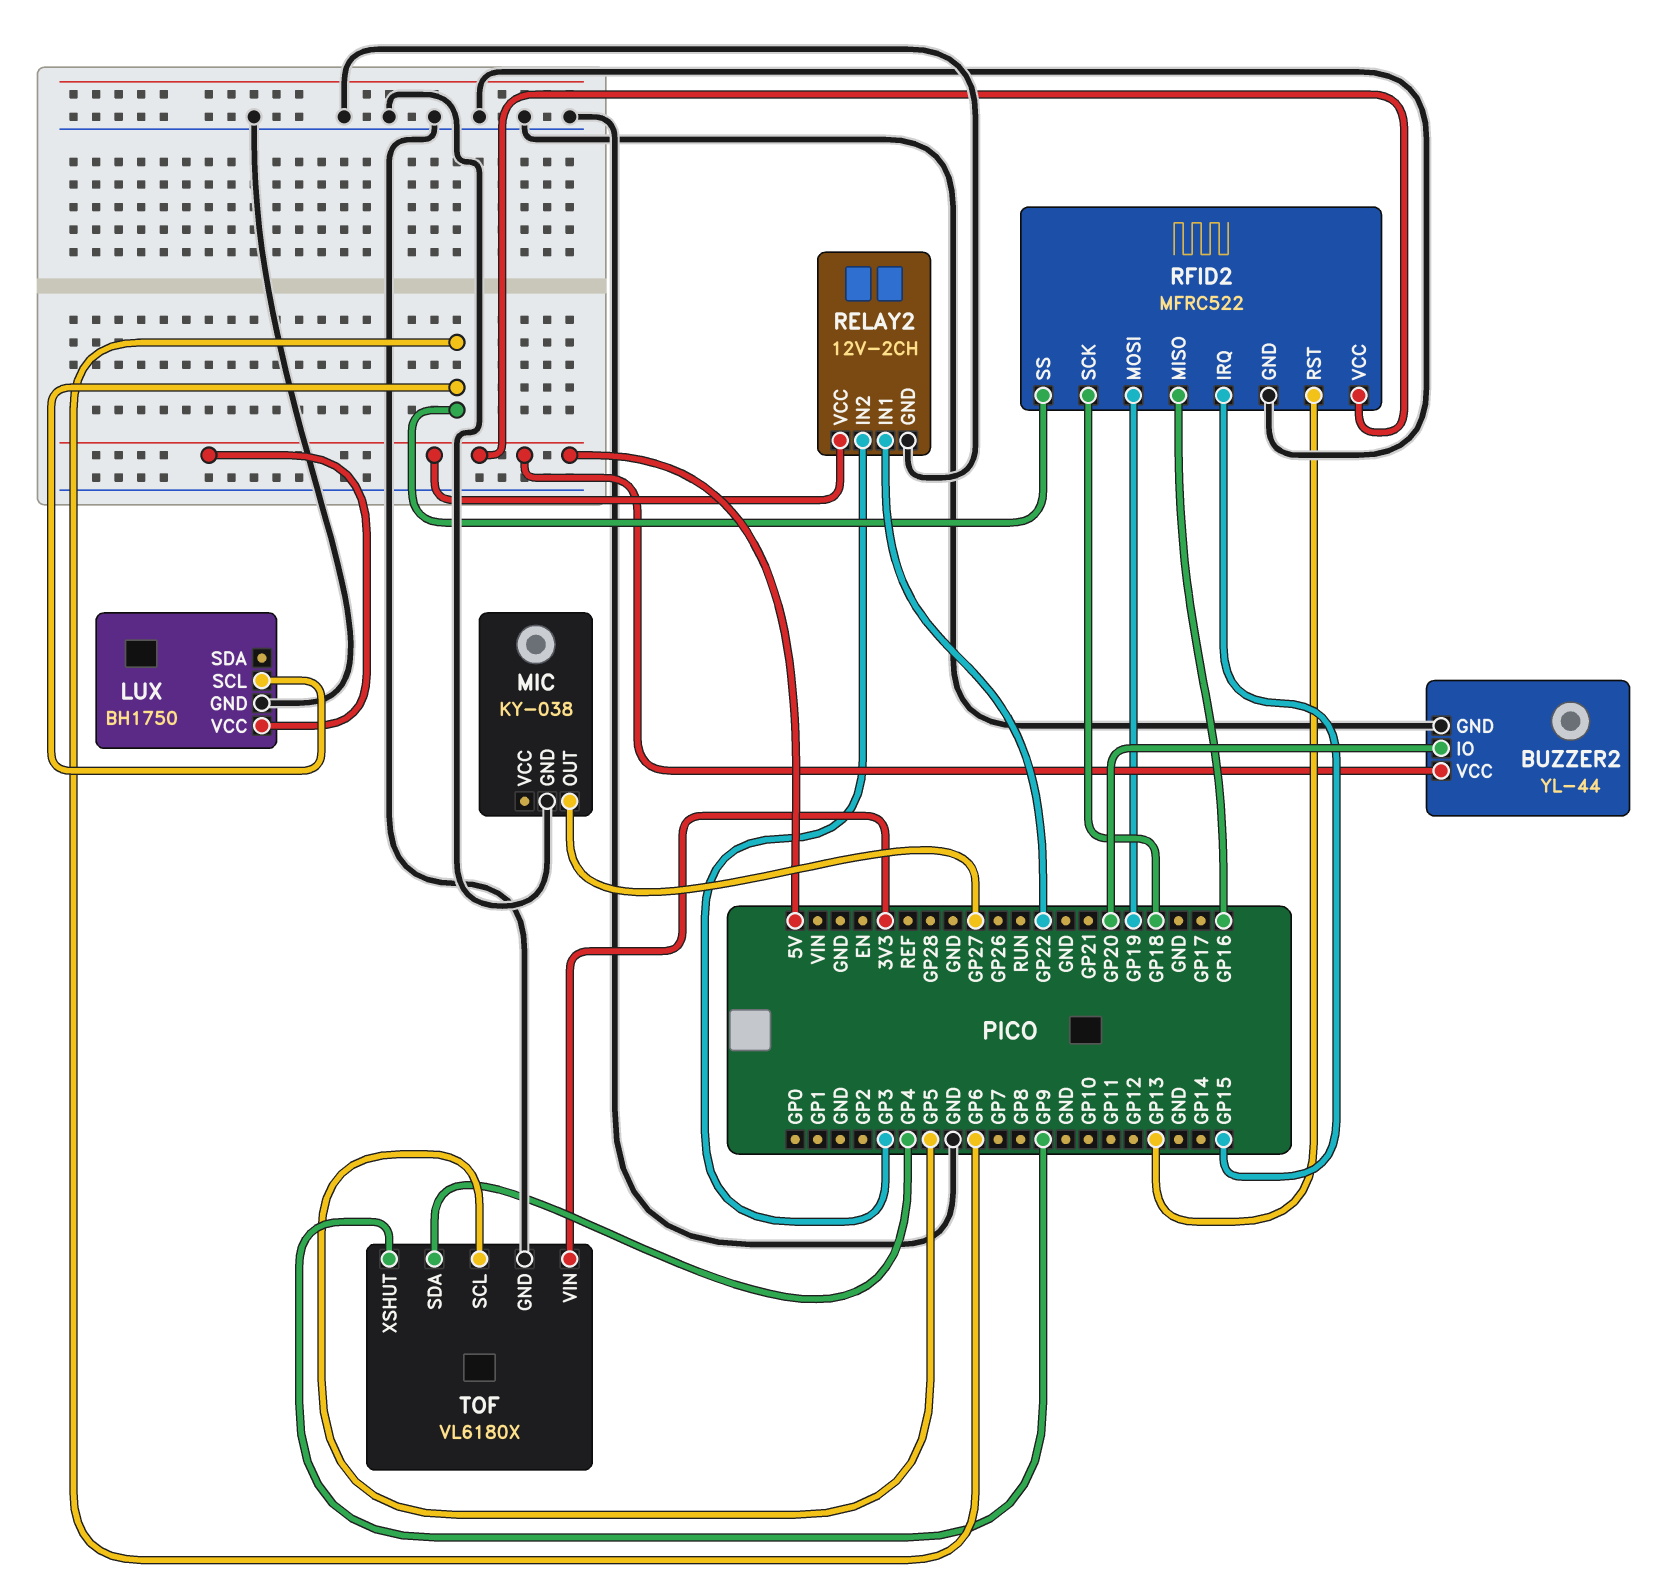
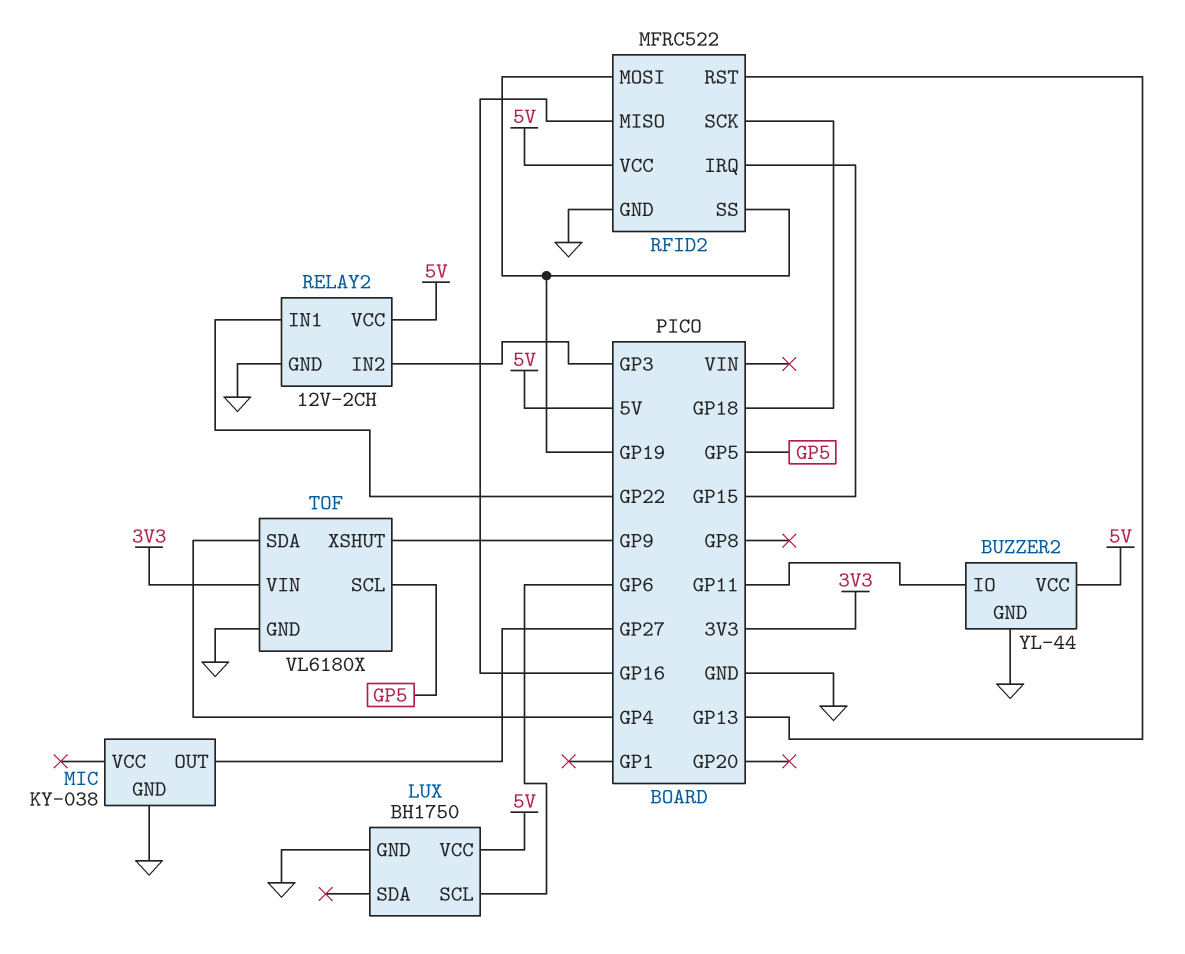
BUZZER2 pin IO: GP20 -> GP11
RFID2 pin SS: GP6 -> GP19

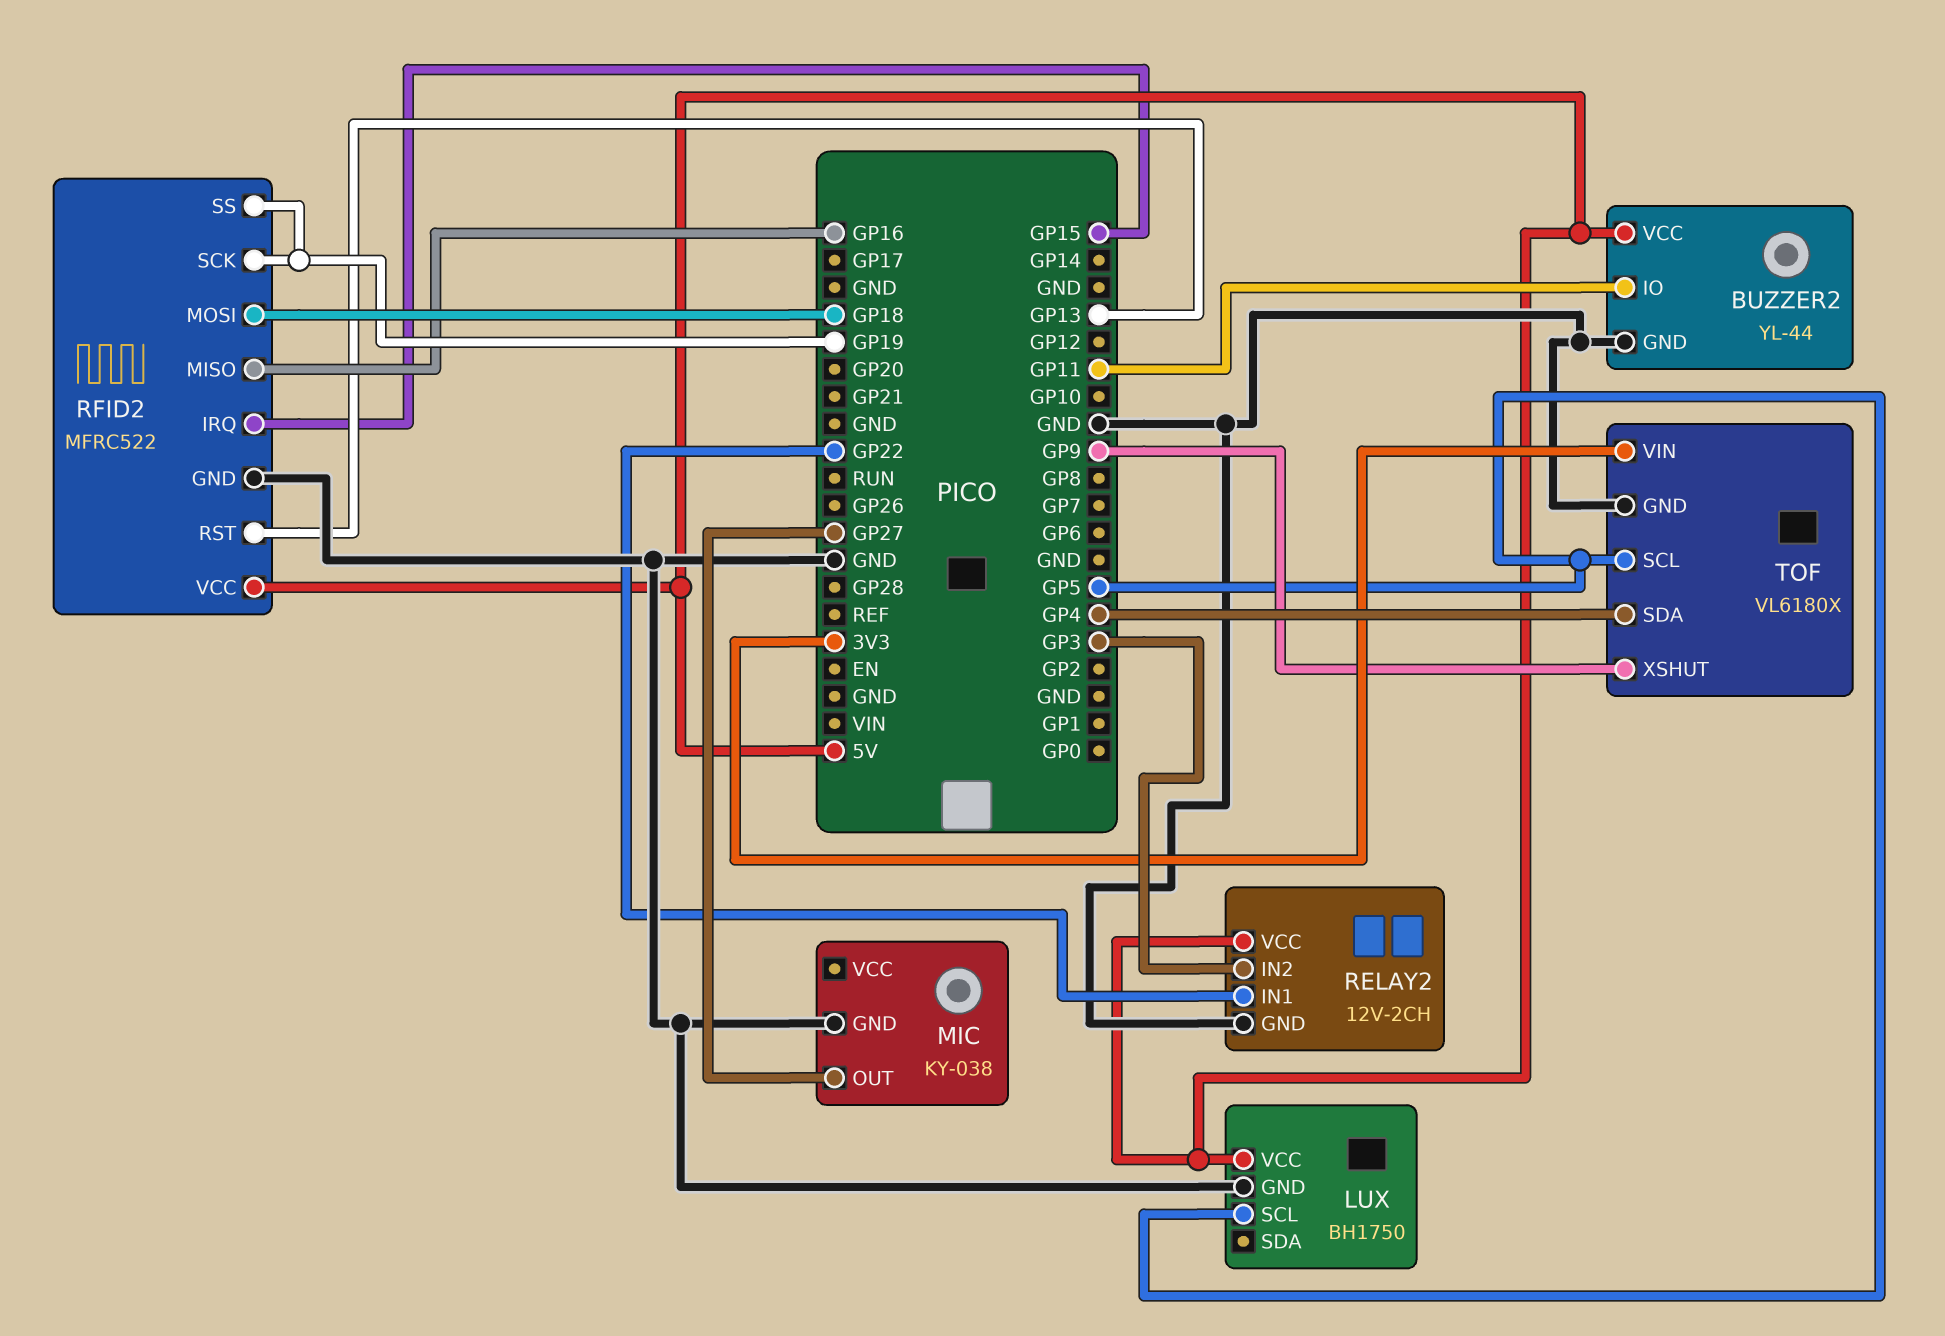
LUX pin SCL: GP6 -> GP5
RFID2 pin MOSI: GP19 -> GP18
RFID2 pin SCK: GP18 -> GP19

